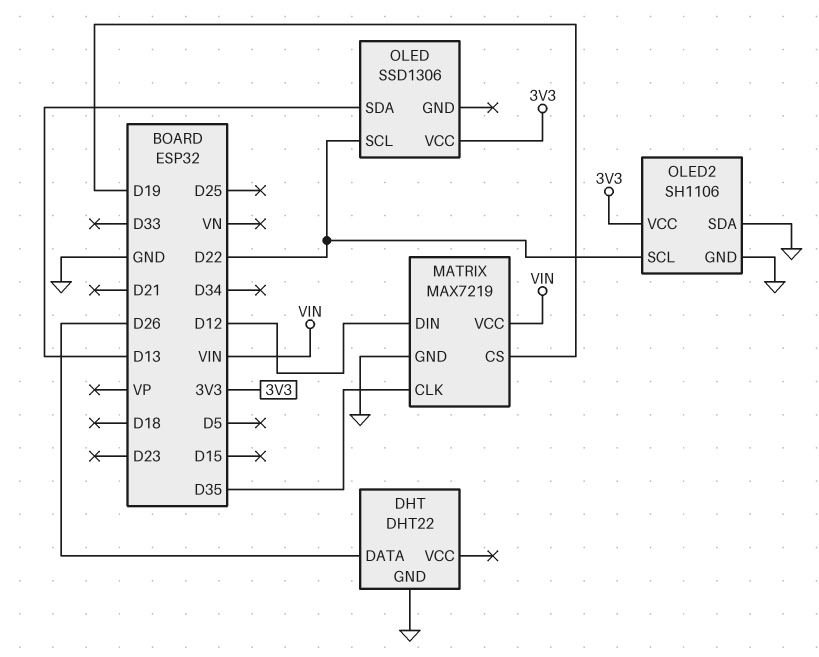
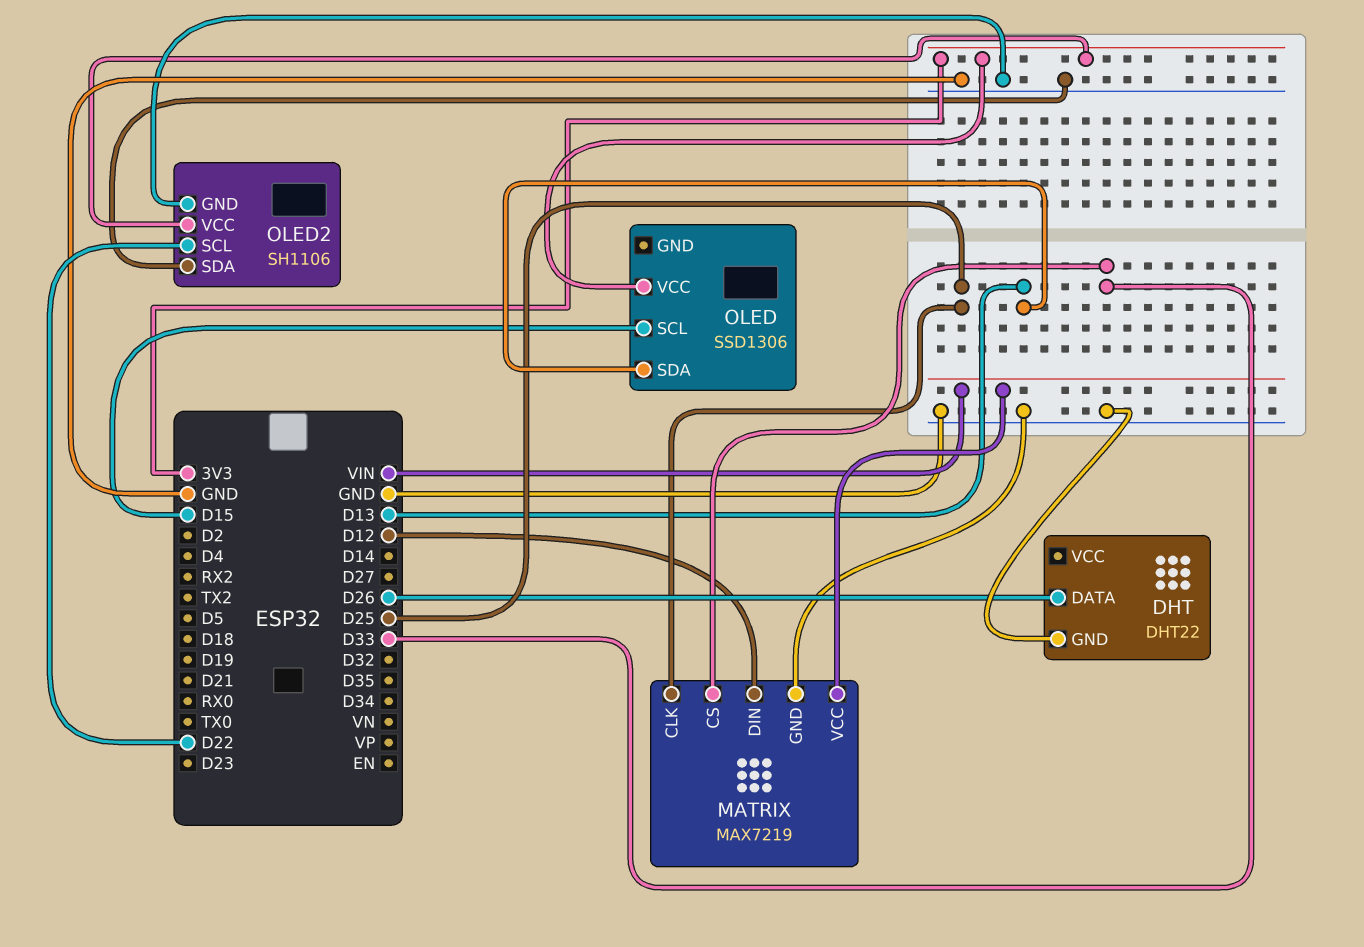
MATRIX pin CLK: D35 -> D25
MATRIX pin CS: D19 -> D33
OLED pin SCL: D22 -> D15

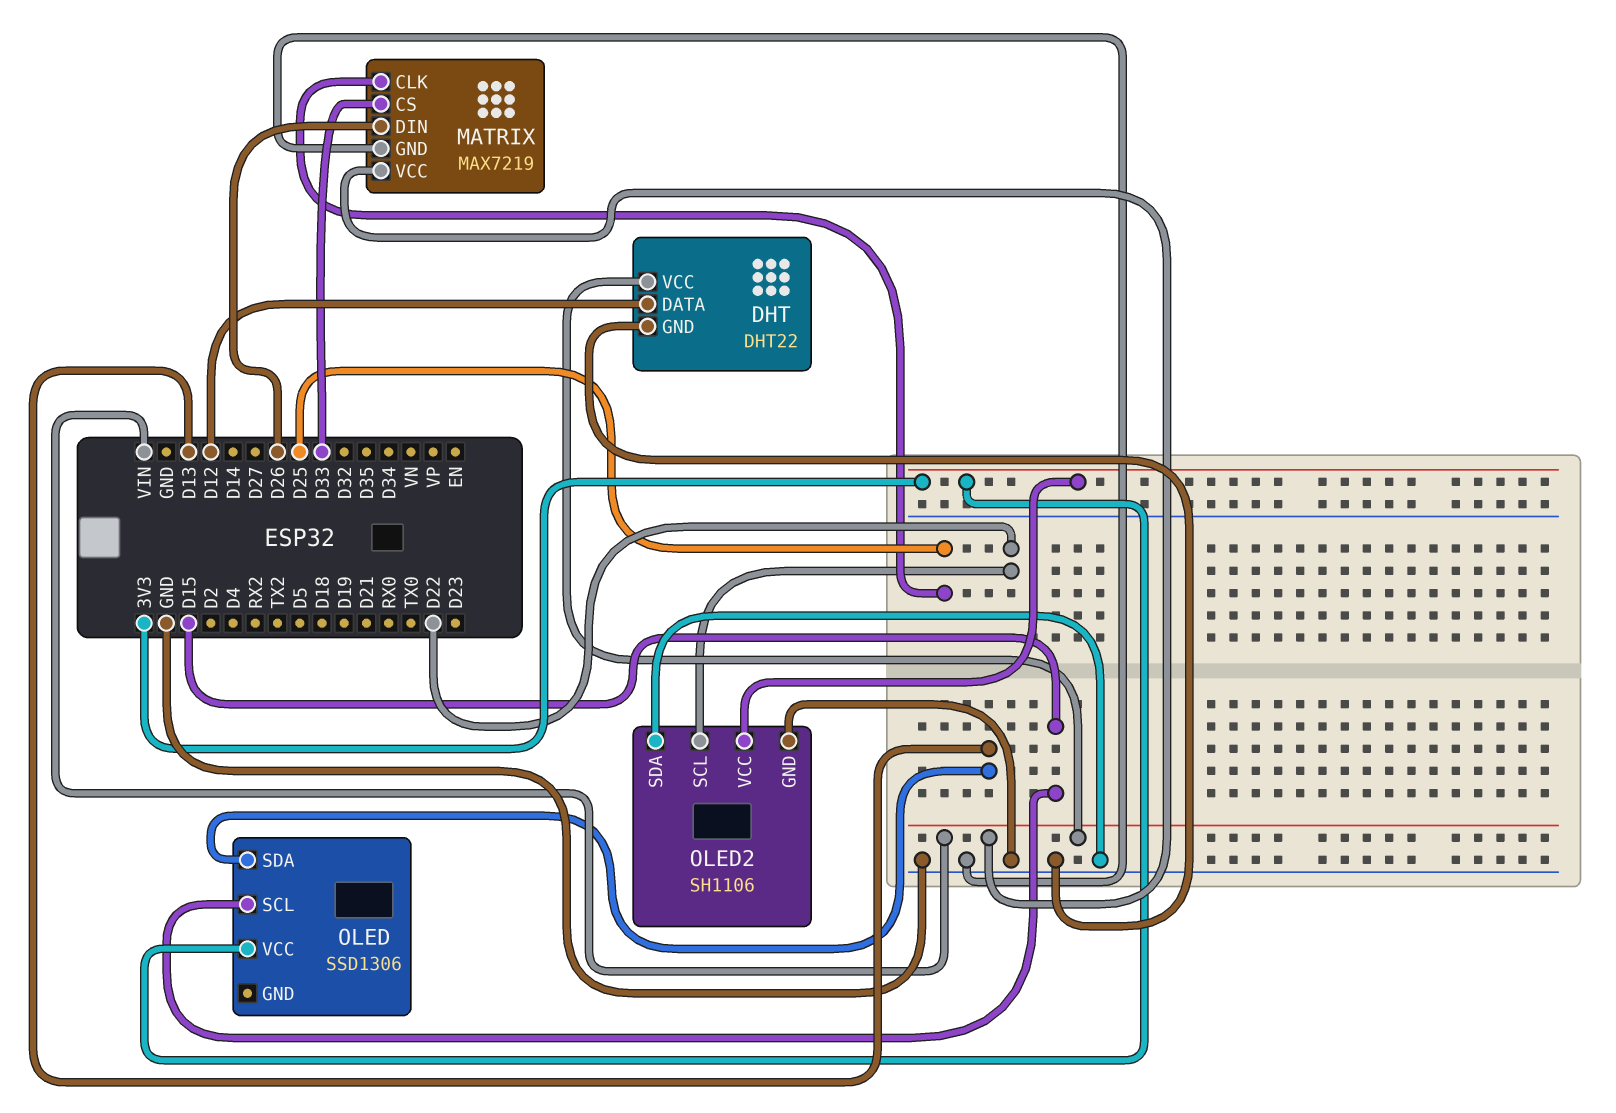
DHT pin DATA: D26 -> D12
DHT pin VCC: none -> VIN
MATRIX pin DIN: D12 -> D26

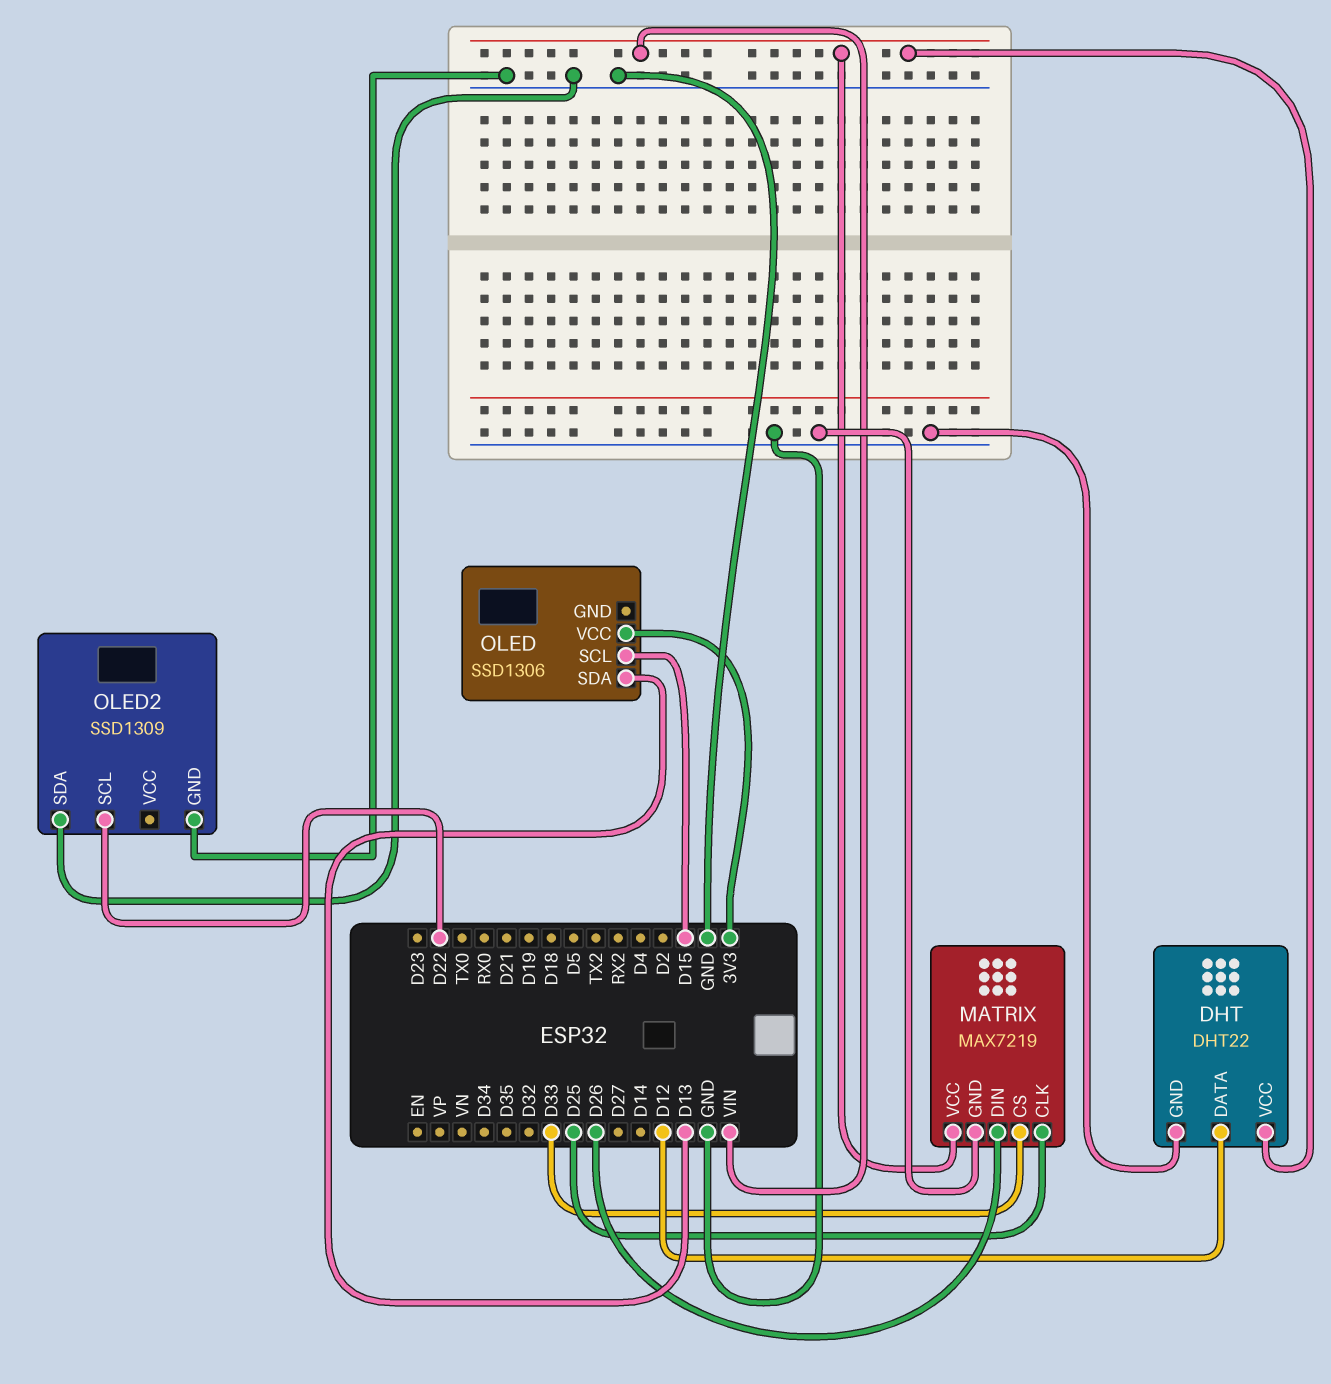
OLED2: SH1106 -> SSD1309
OLED2 pin VCC: 3V3 -> none

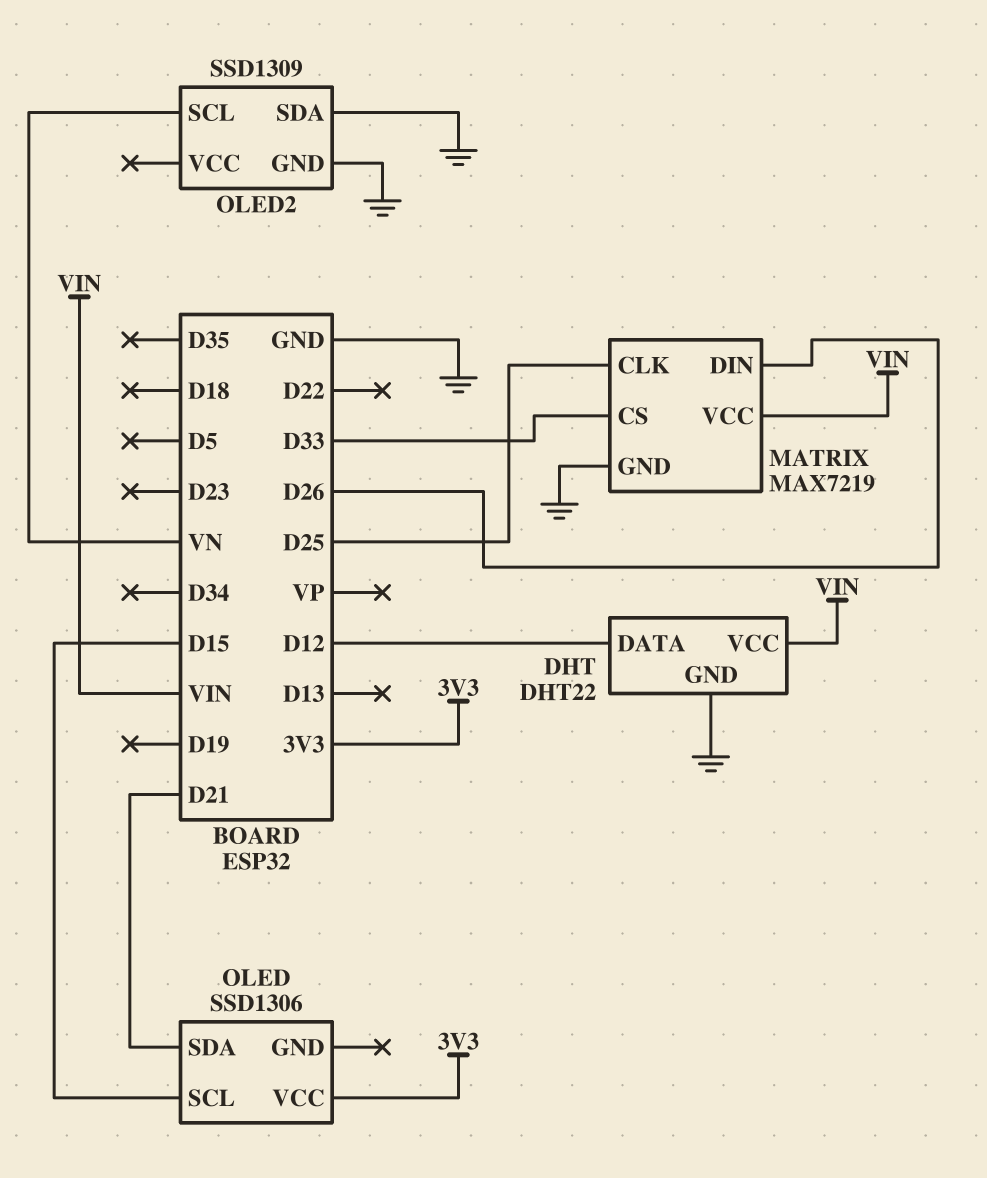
OLED pin SDA: D13 -> D21
OLED2 pin SCL: D22 -> VN

